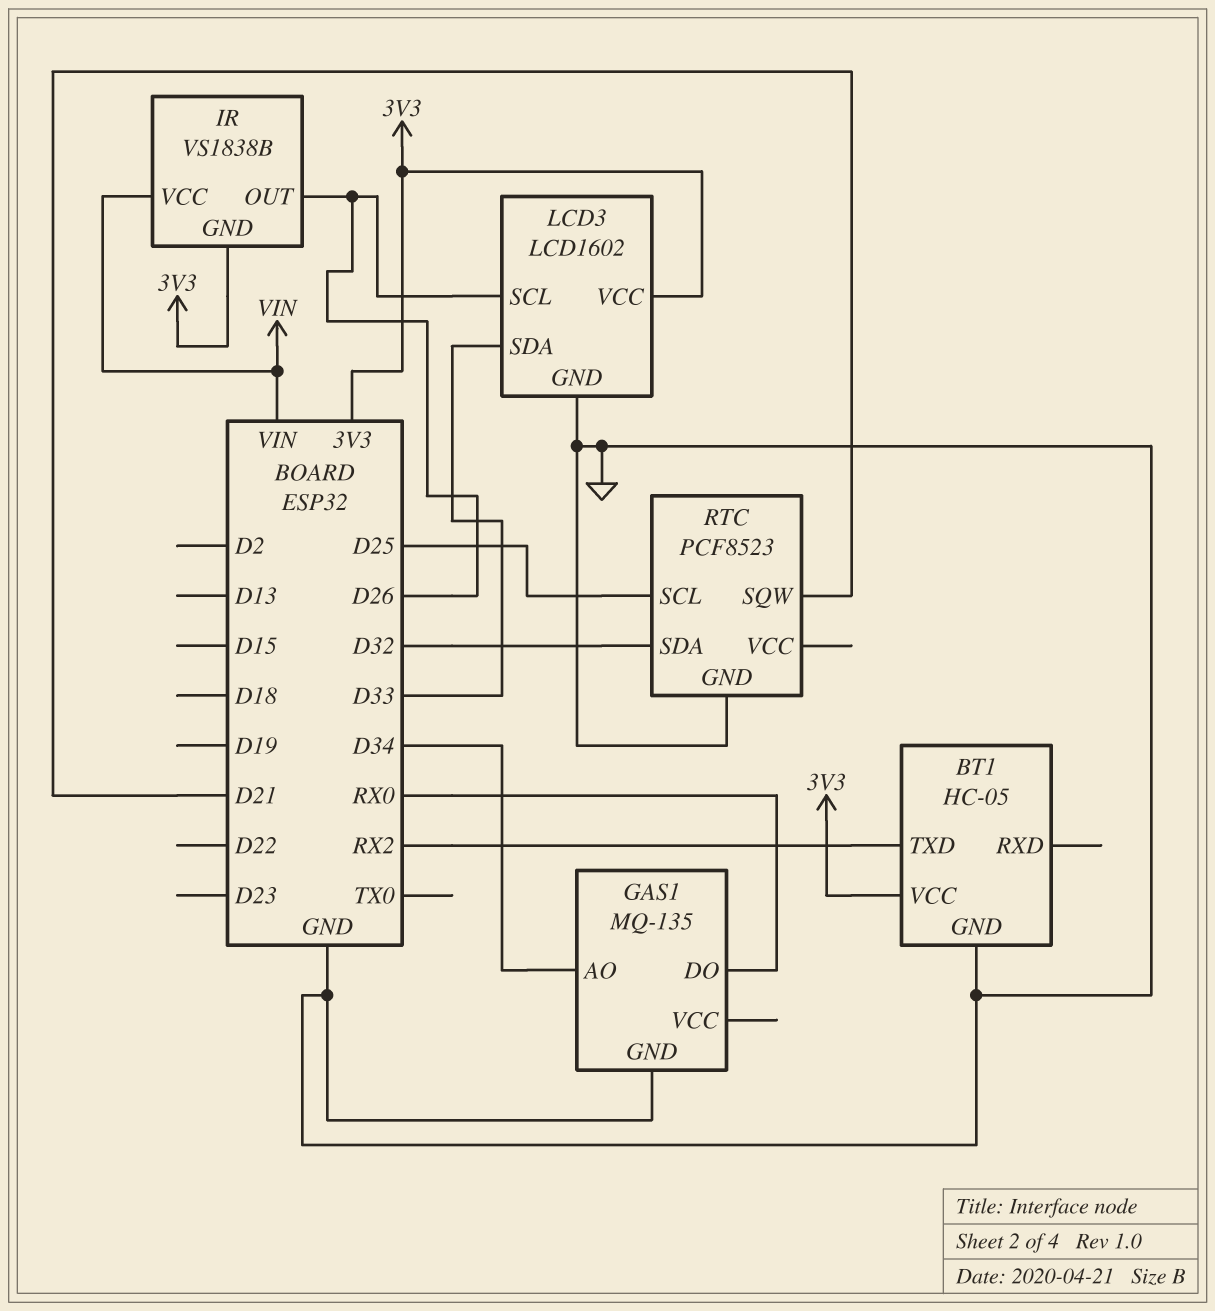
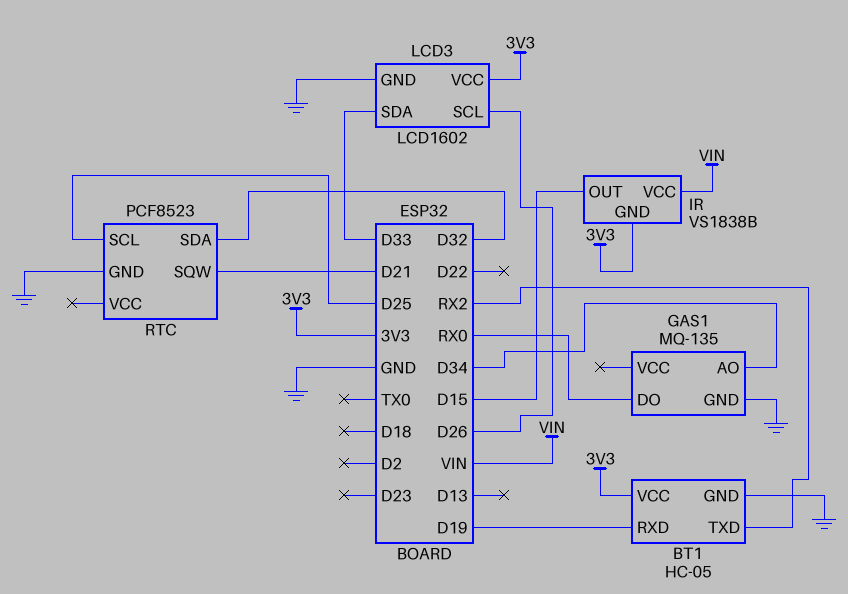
BT1 pin RXD: none -> D19
IR pin OUT: D26 -> D15

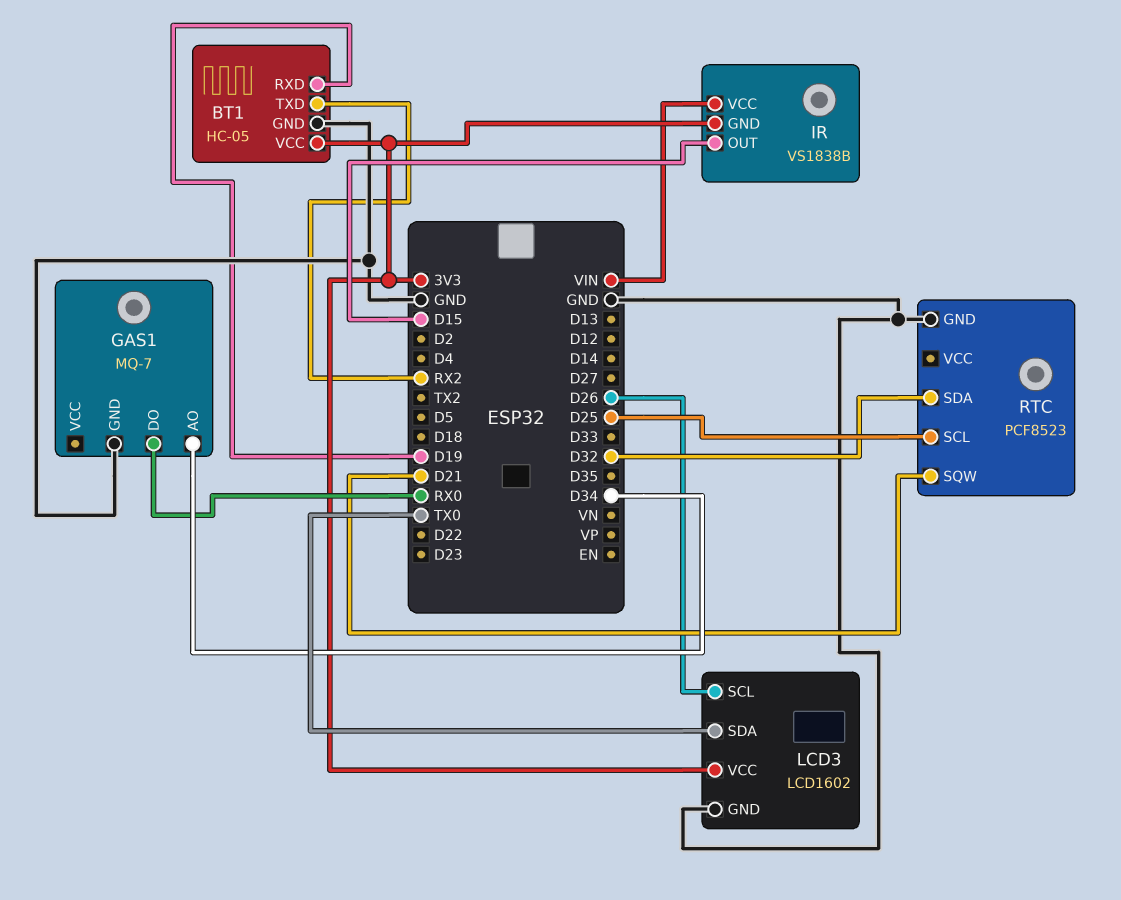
GAS1: MQ-135 -> MQ-7
LCD3 pin SDA: D33 -> TX0

